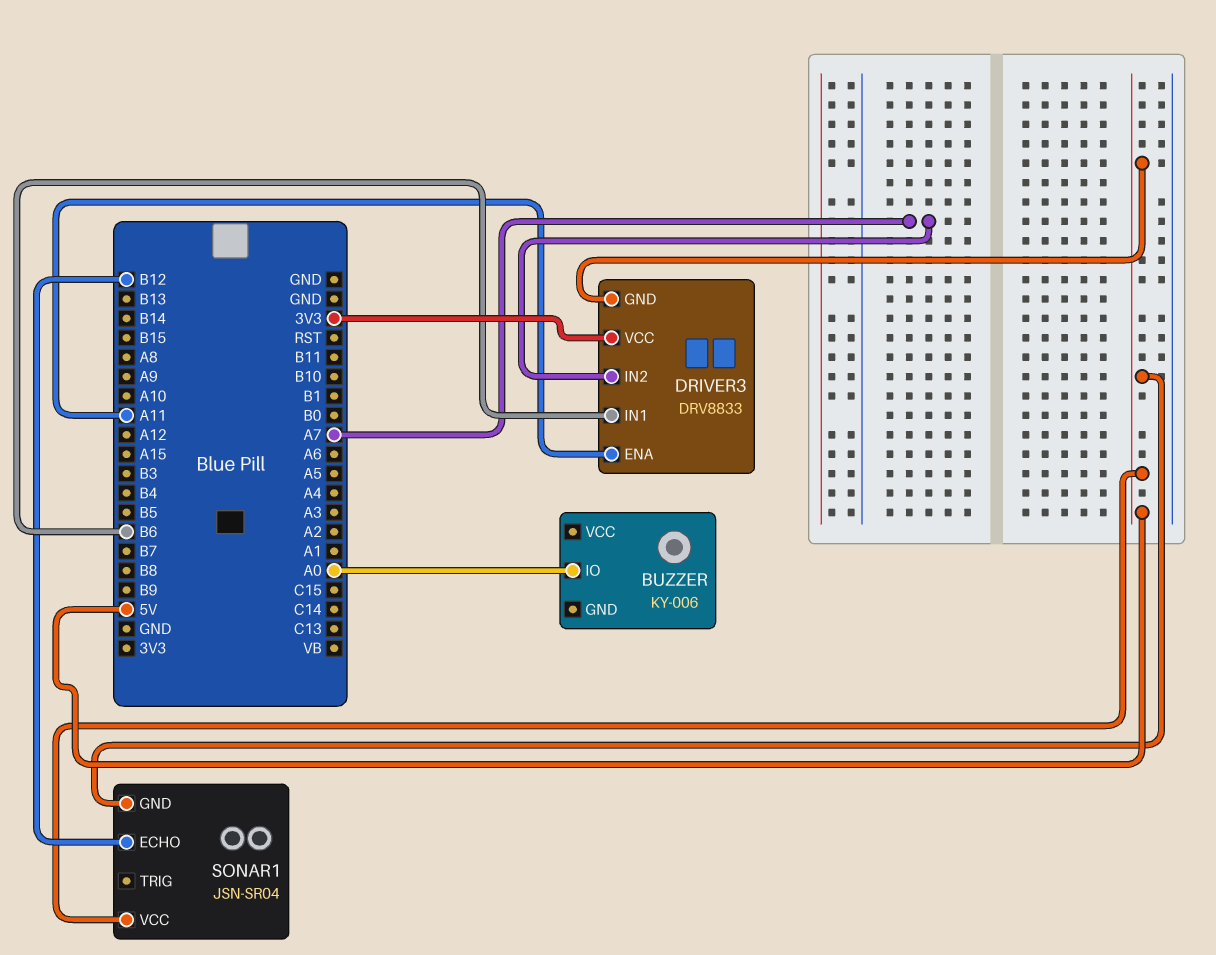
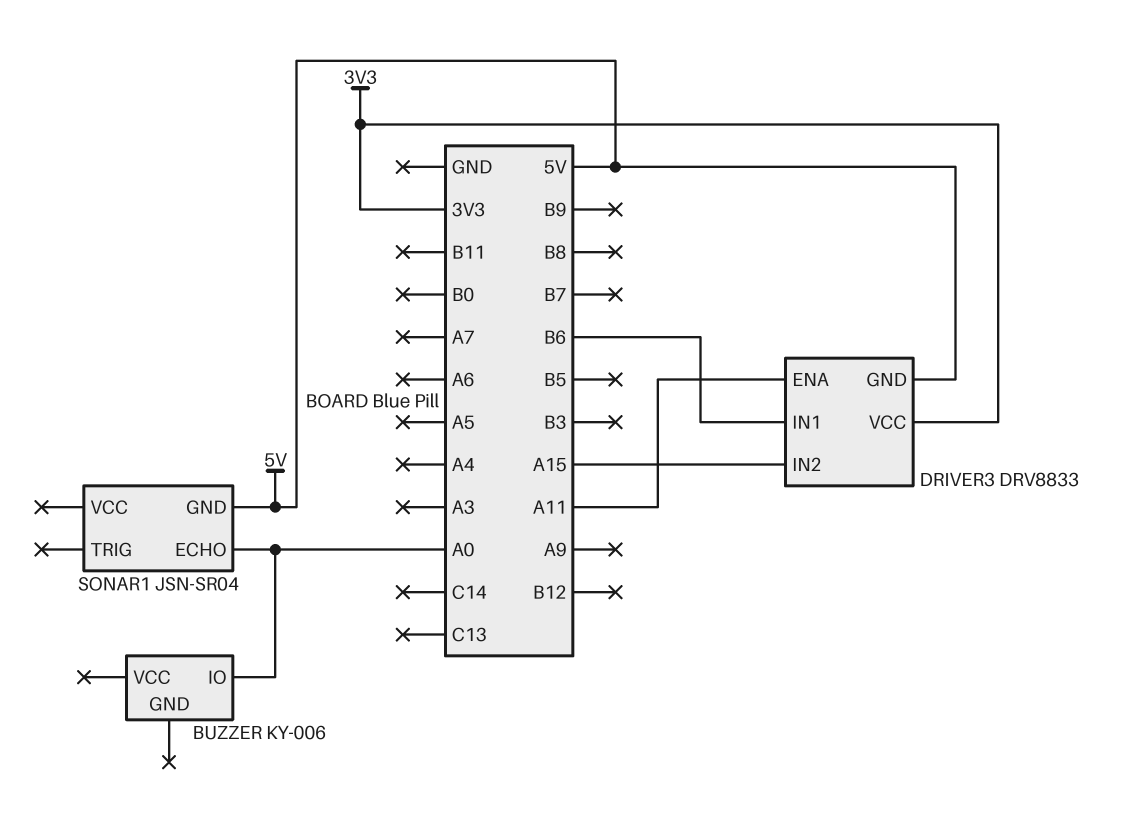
DRIVER3 pin IN2: A7 -> A15
SONAR1 pin ECHO: B12 -> A0
SONAR1 pin VCC: 5V -> none

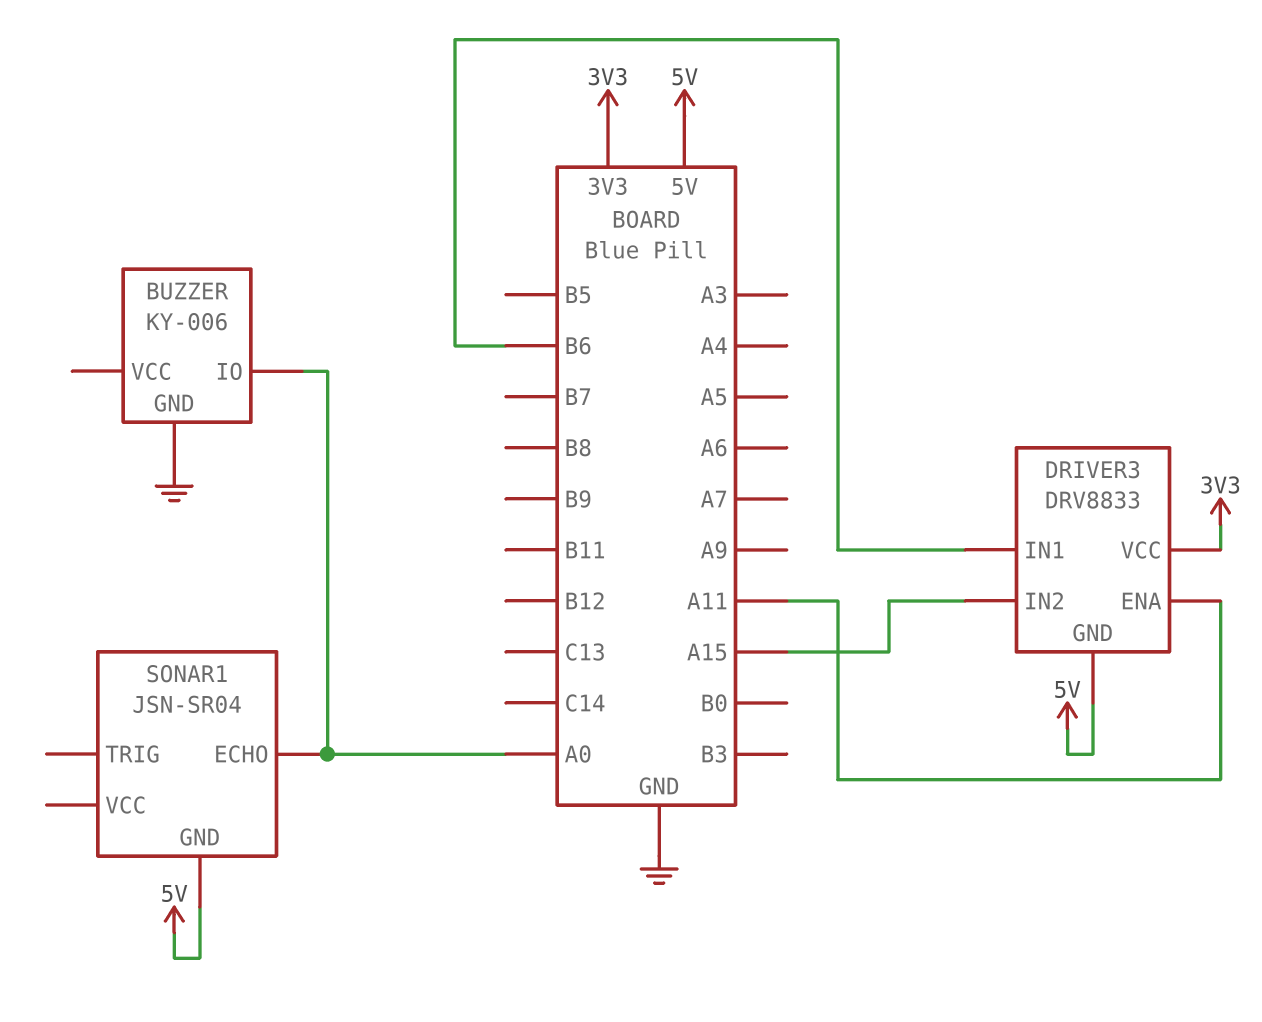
BUZZER pin GND: none -> GND

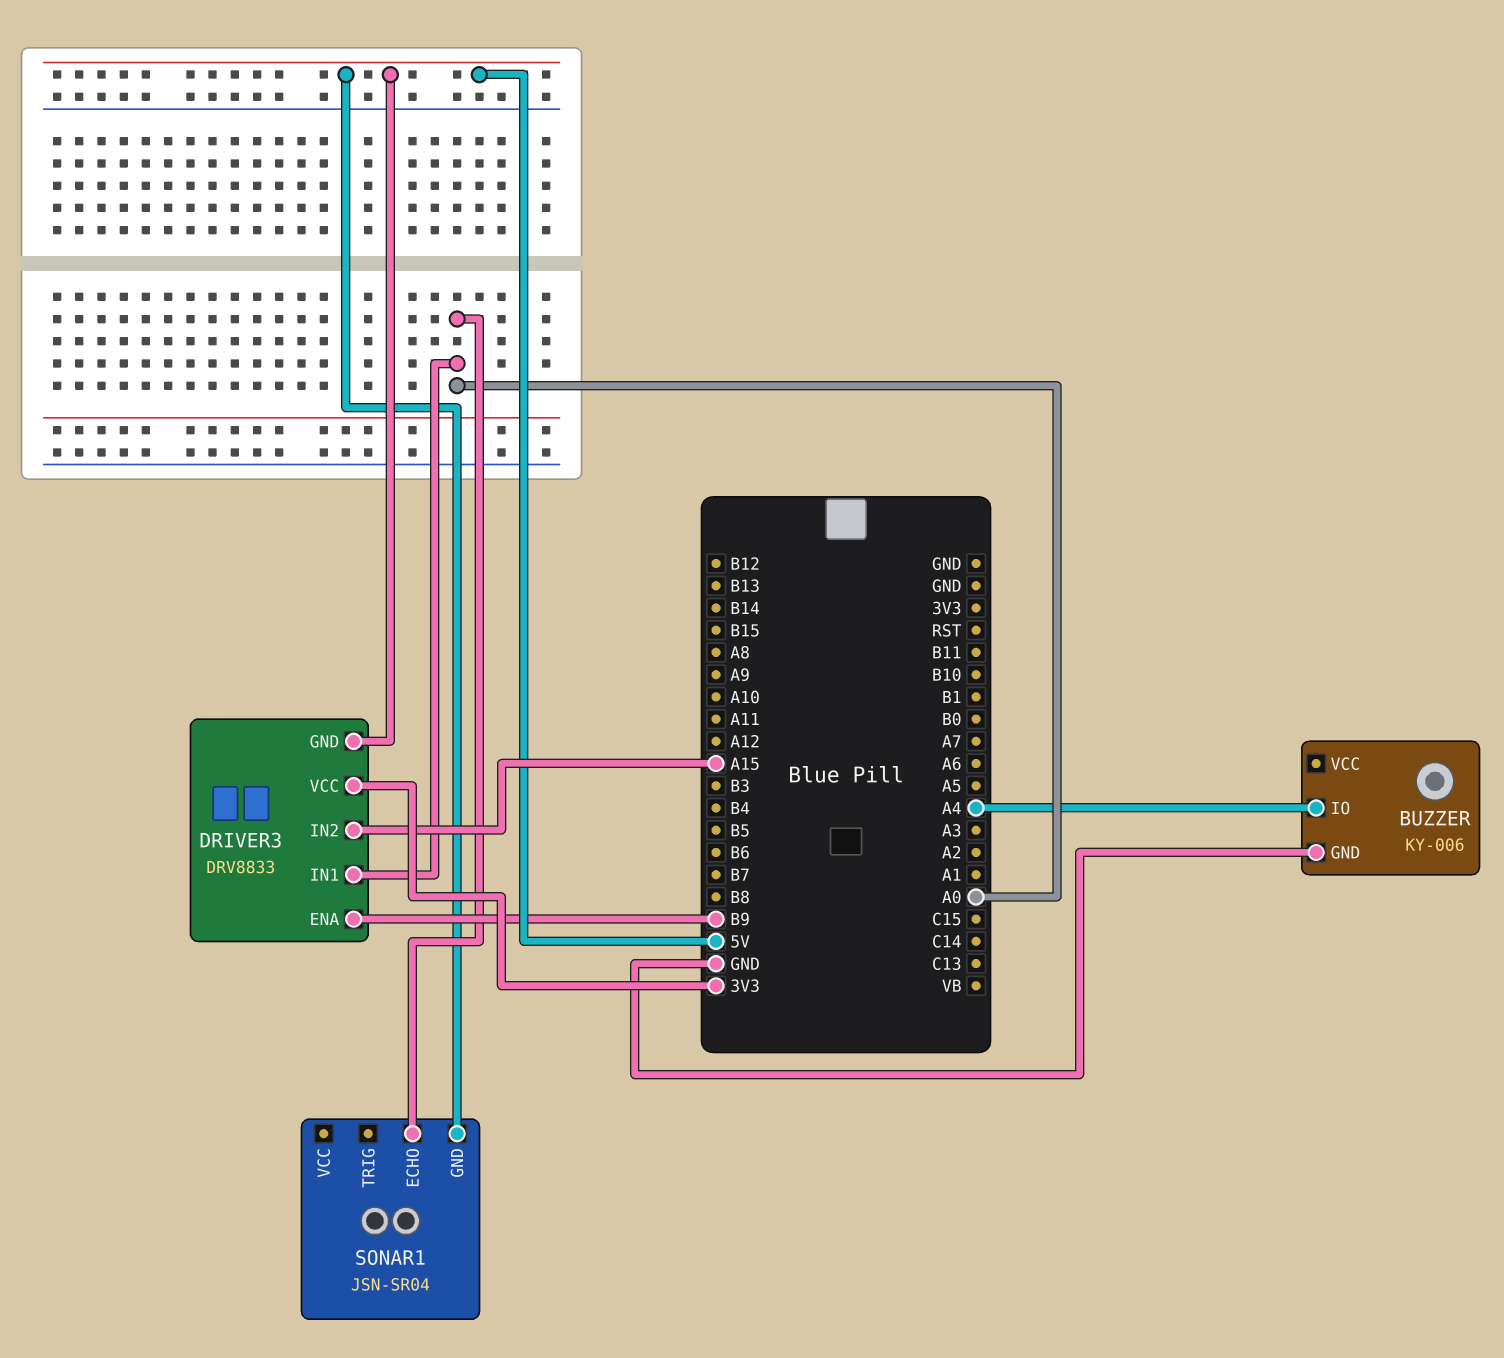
BUZZER pin IO: A0 -> A4
DRIVER3 pin ENA: A11 -> B9
DRIVER3 pin IN1: B6 -> A0

